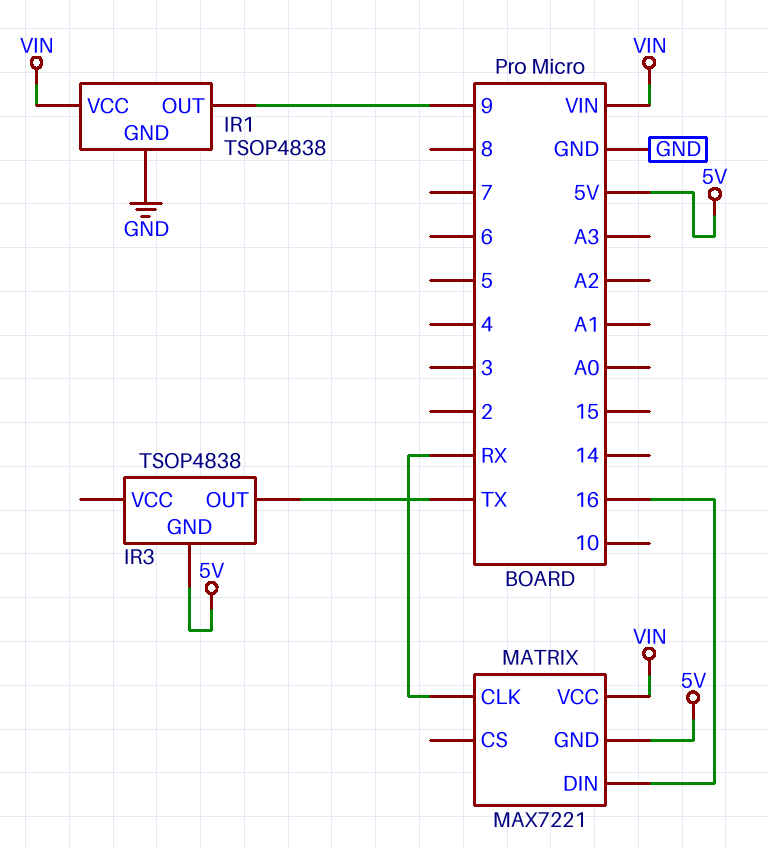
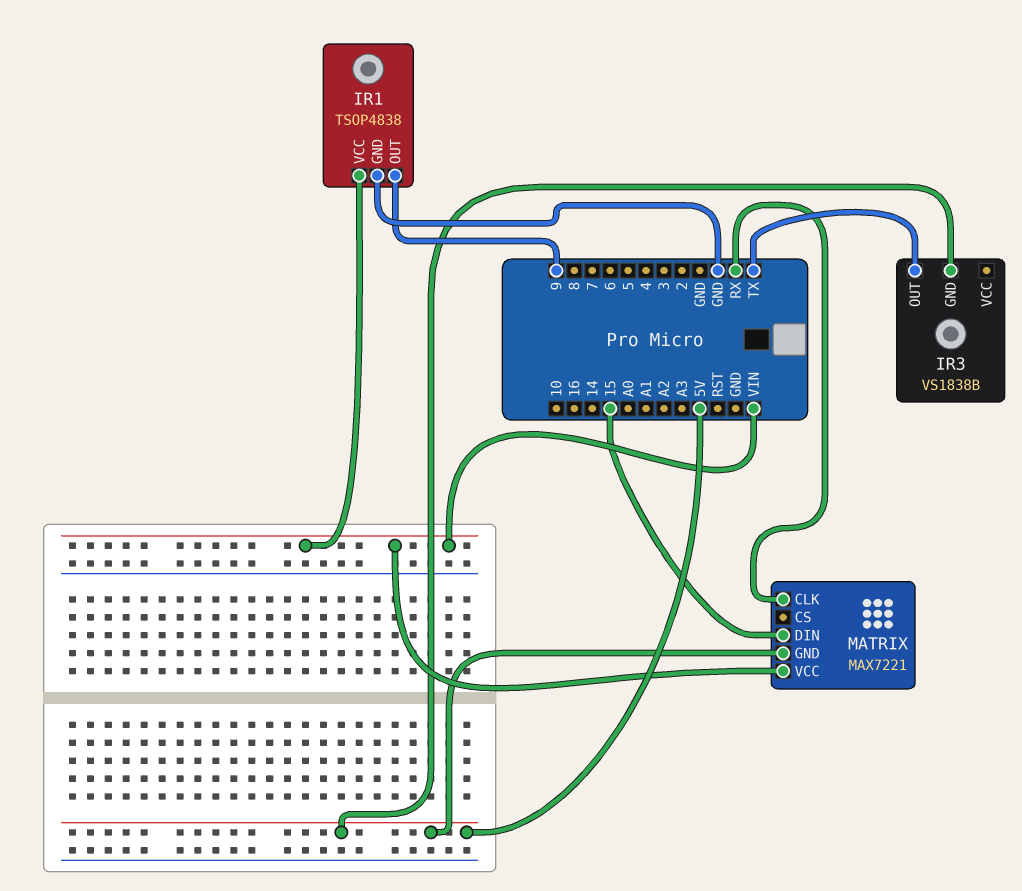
IR3: TSOP4838 -> VS1838B
MATRIX pin DIN: 16 -> 15

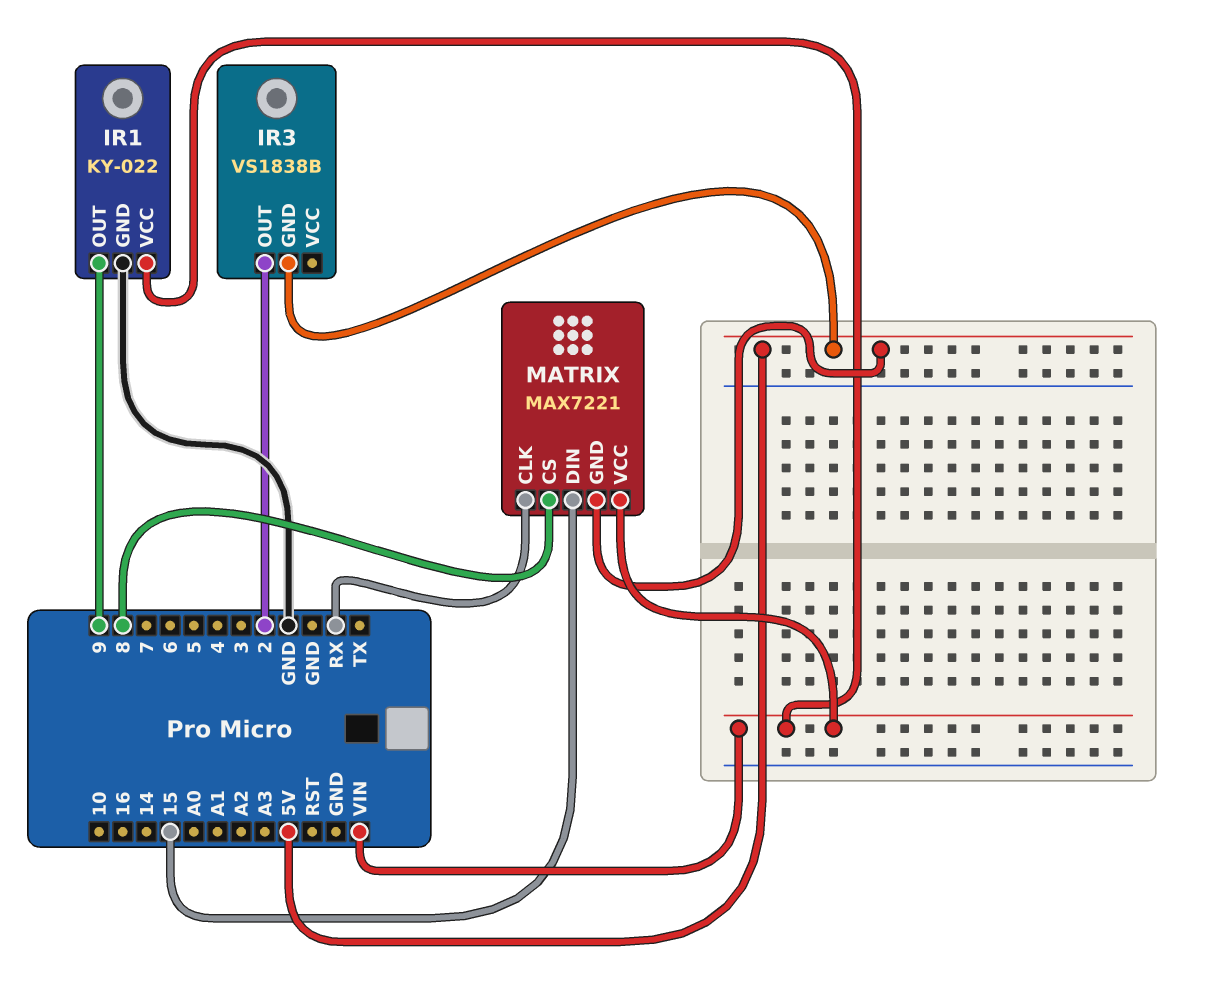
IR1: TSOP4838 -> KY-022
IR3 pin OUT: TX -> 2
MATRIX pin CS: none -> 8

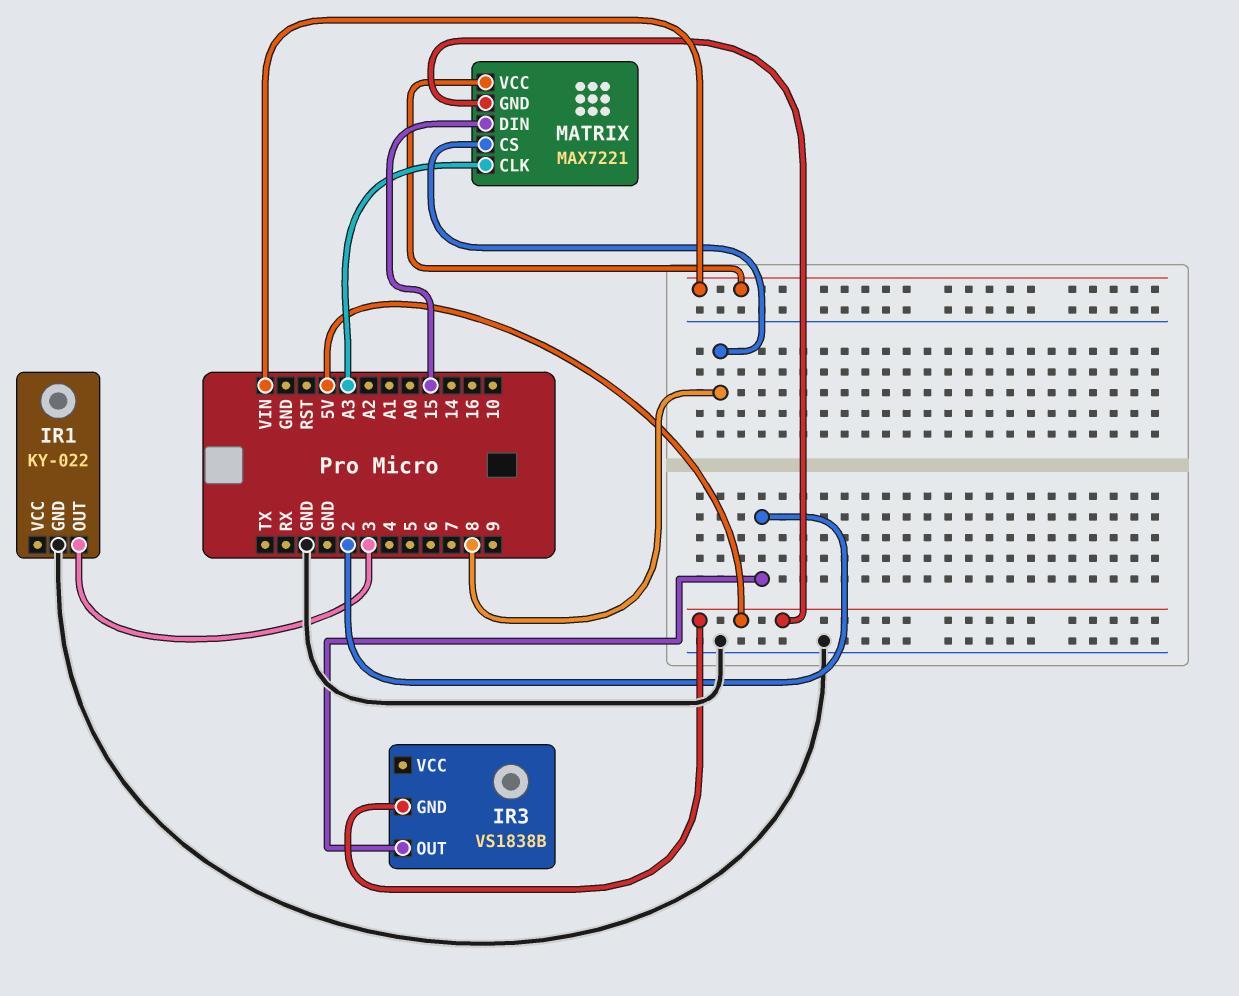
IR1 pin OUT: 9 -> 3
IR1 pin VCC: VIN -> none
MATRIX pin CLK: RX -> A3

